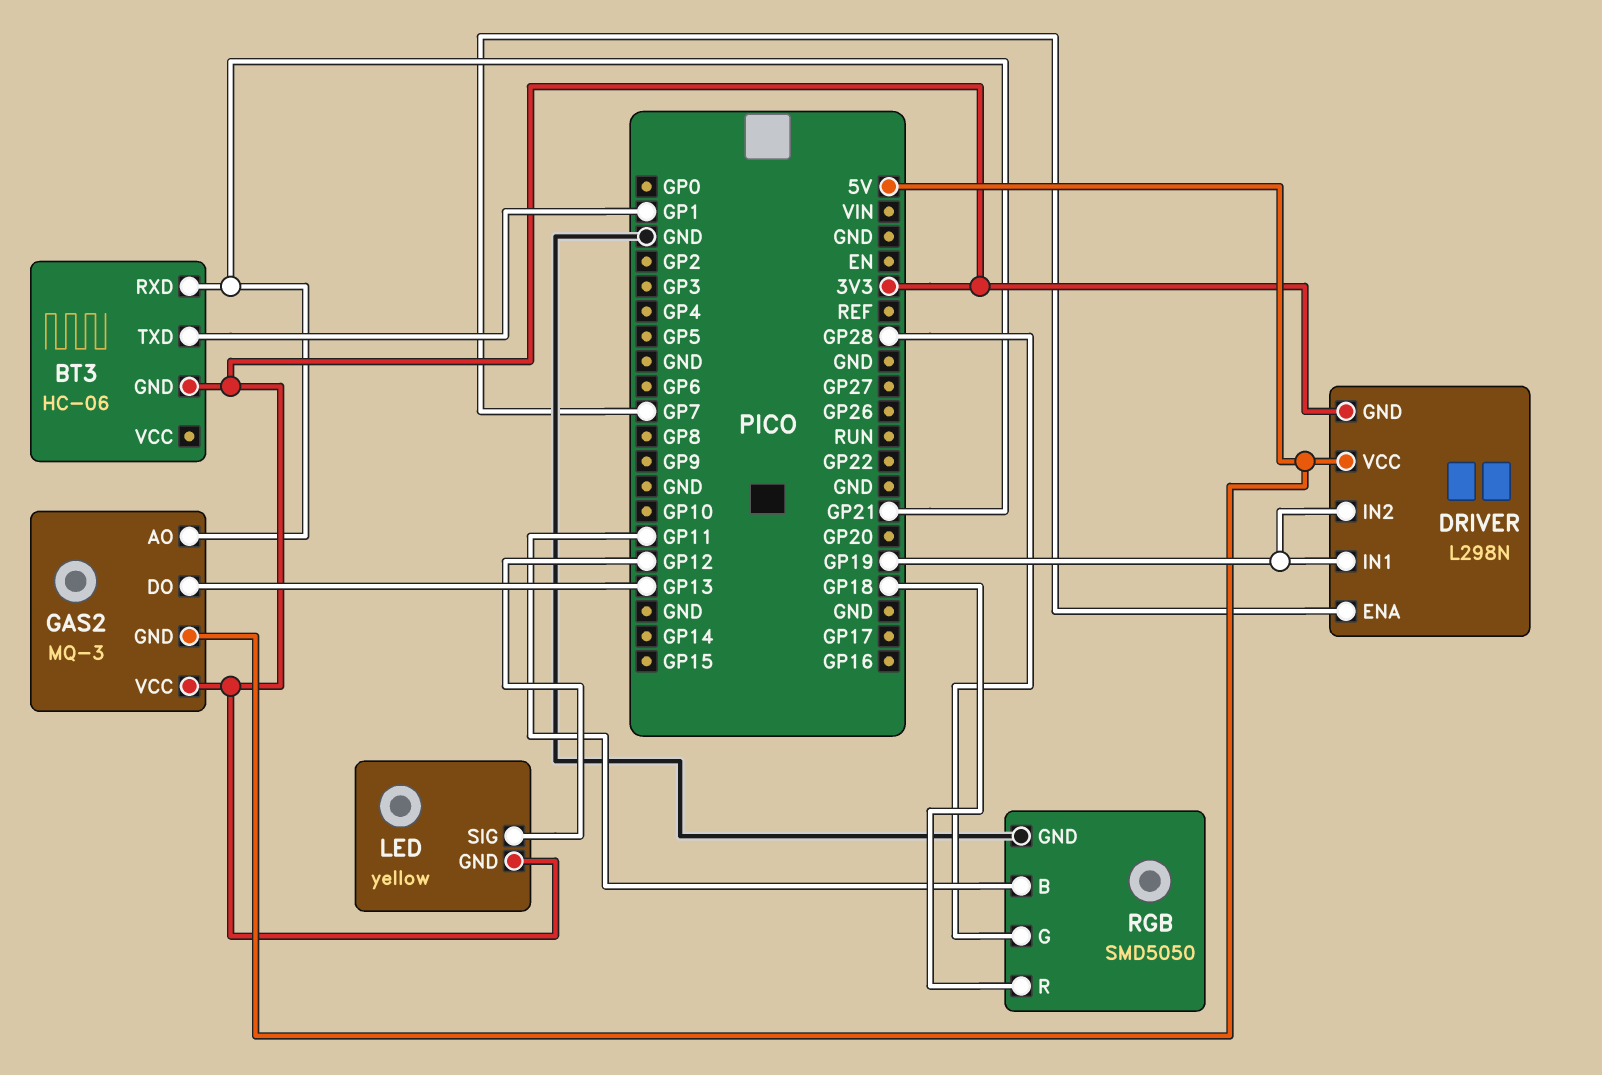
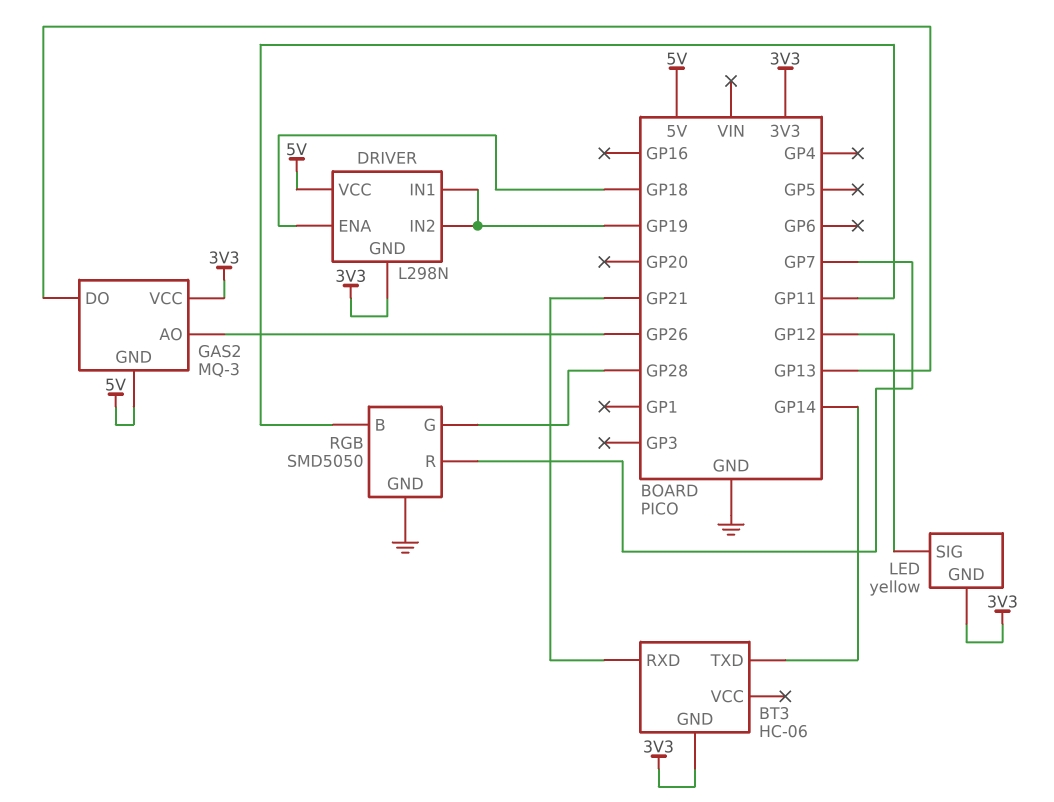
BT3 pin TXD: GP1 -> GP14
DRIVER pin ENA: GP7 -> GP18
GAS2 pin AO: GP21 -> GP26
RGB pin R: GP18 -> GP7

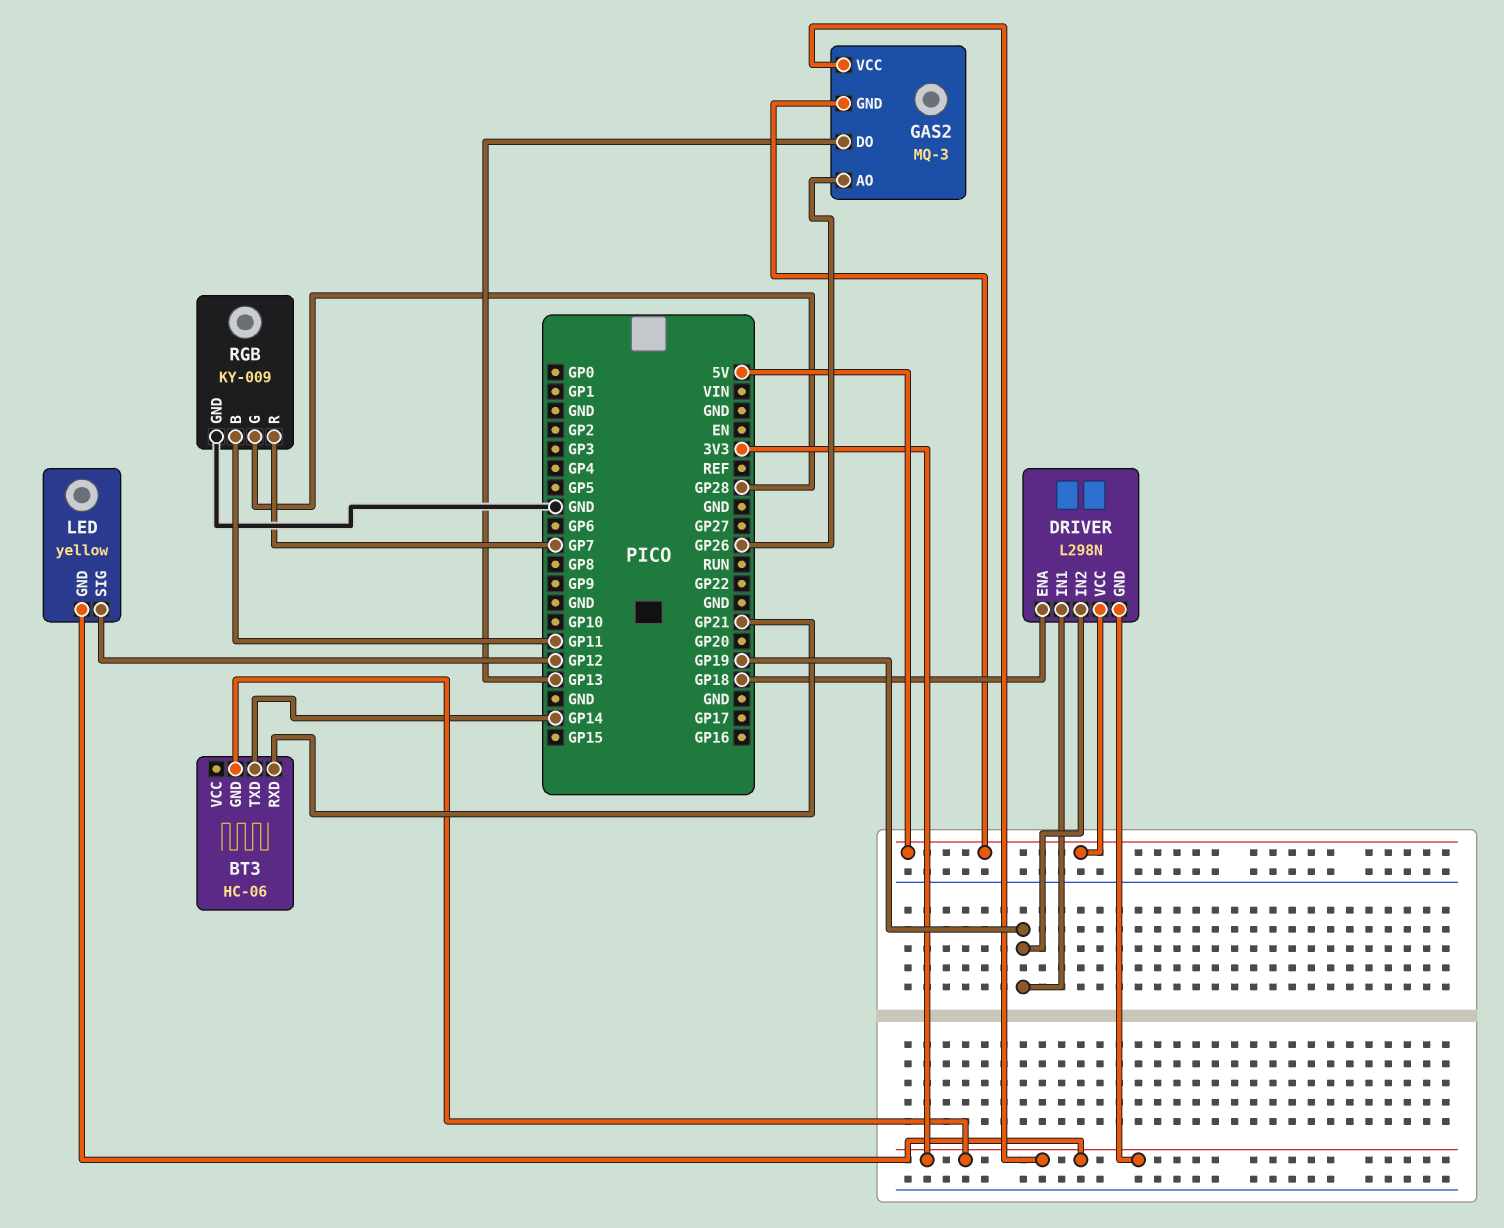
RGB: SMD5050 -> KY-009

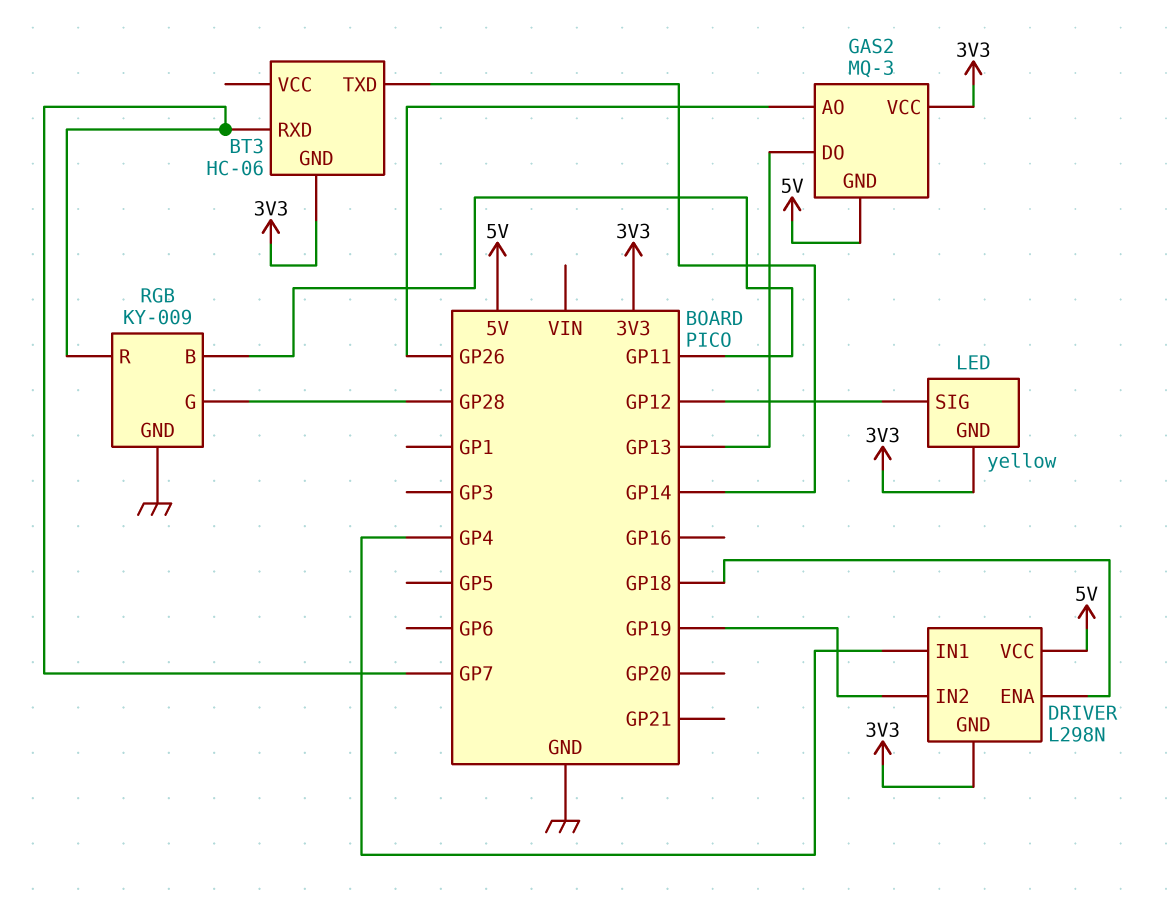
BT3 pin RXD: GP21 -> GP7
DRIVER pin IN1: GP19 -> GP4

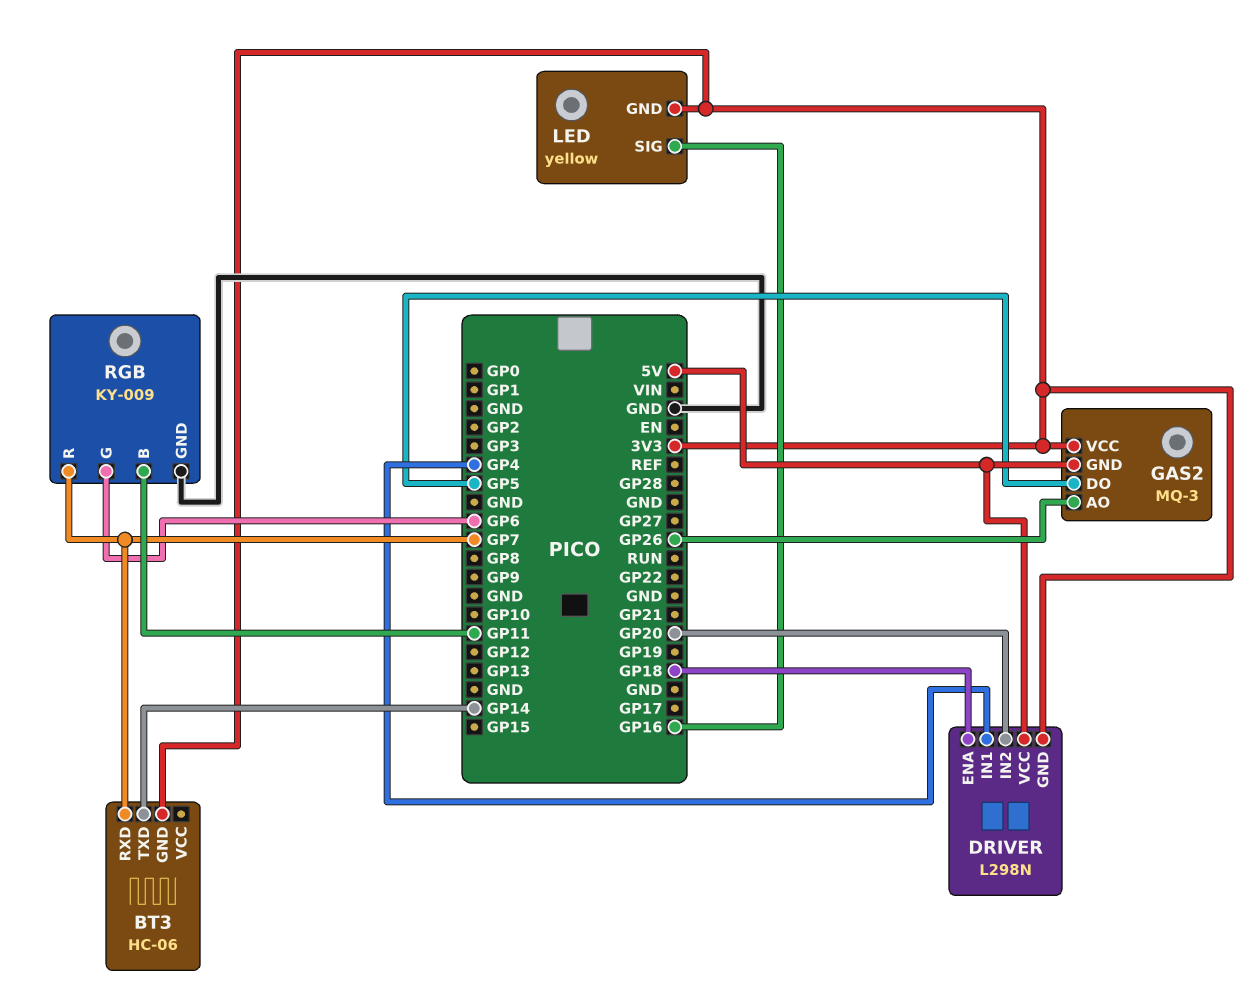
DRIVER pin IN2: GP19 -> GP20
GAS2 pin DO: GP13 -> GP5
LED pin SIG: GP12 -> GP16
RGB pin G: GP28 -> GP6

